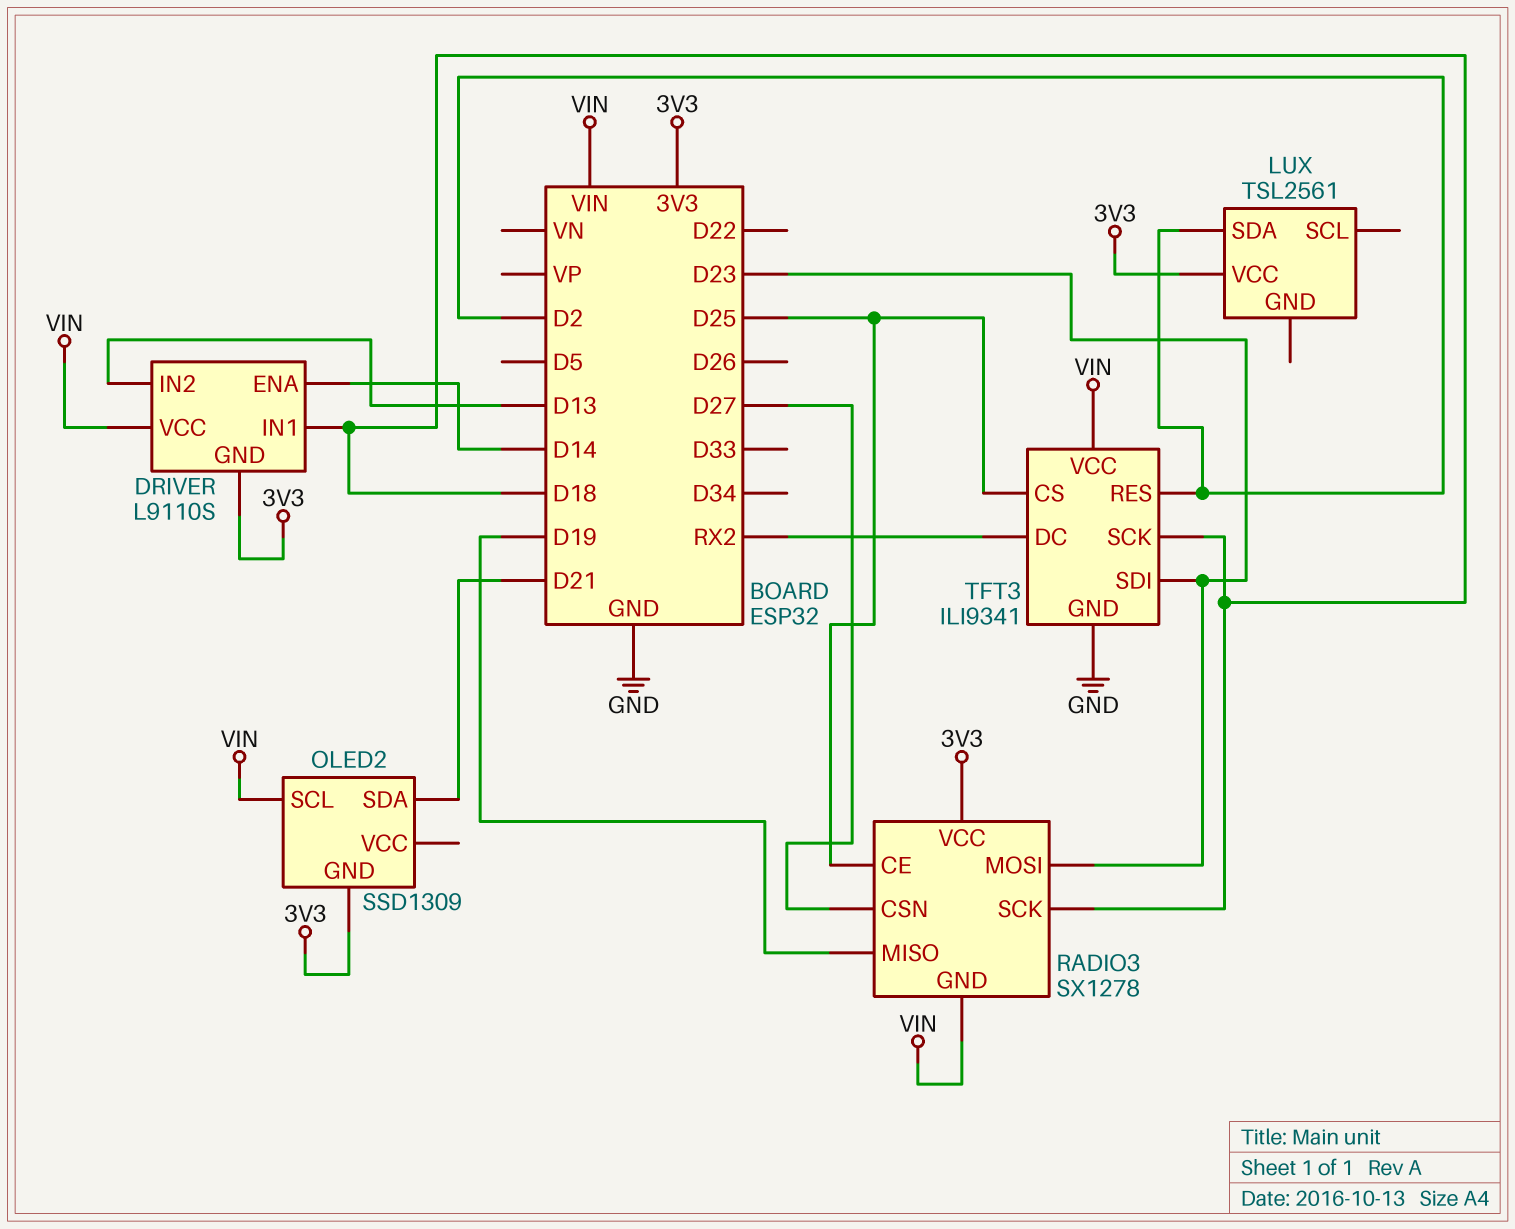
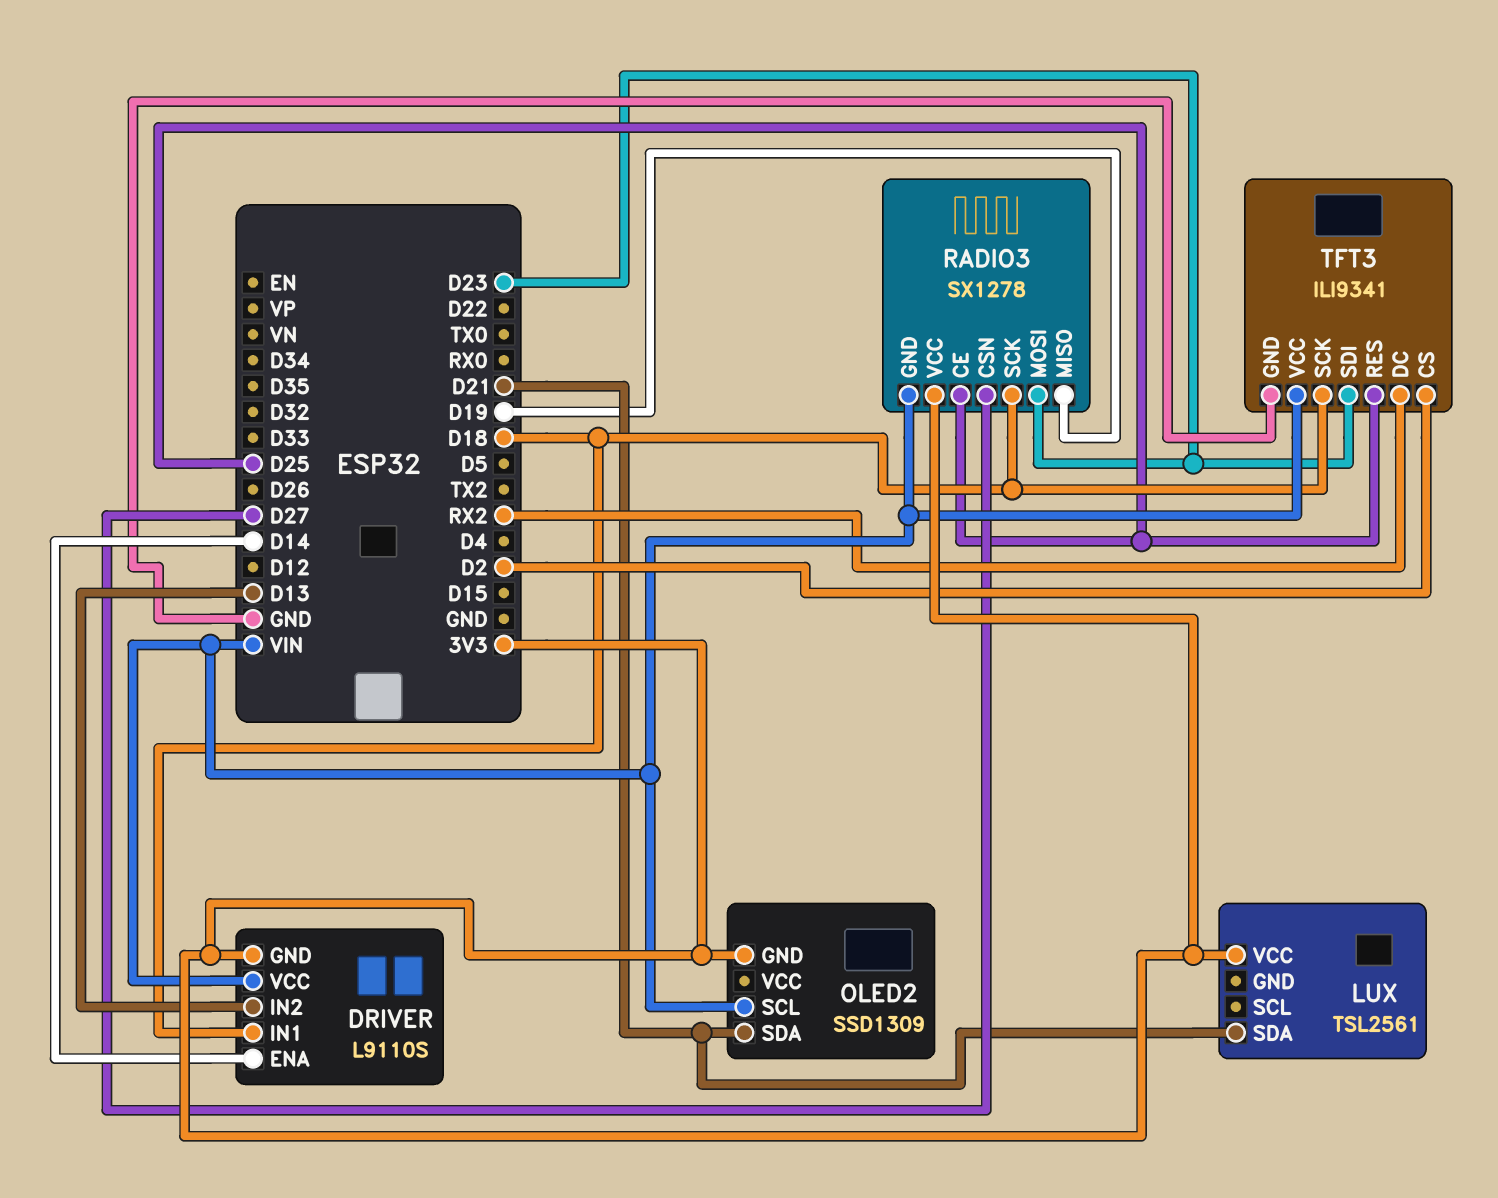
LUX pin SDA: D2 -> D21
TFT3 pin CS: D25 -> D2
TFT3 pin RES: D2 -> D25

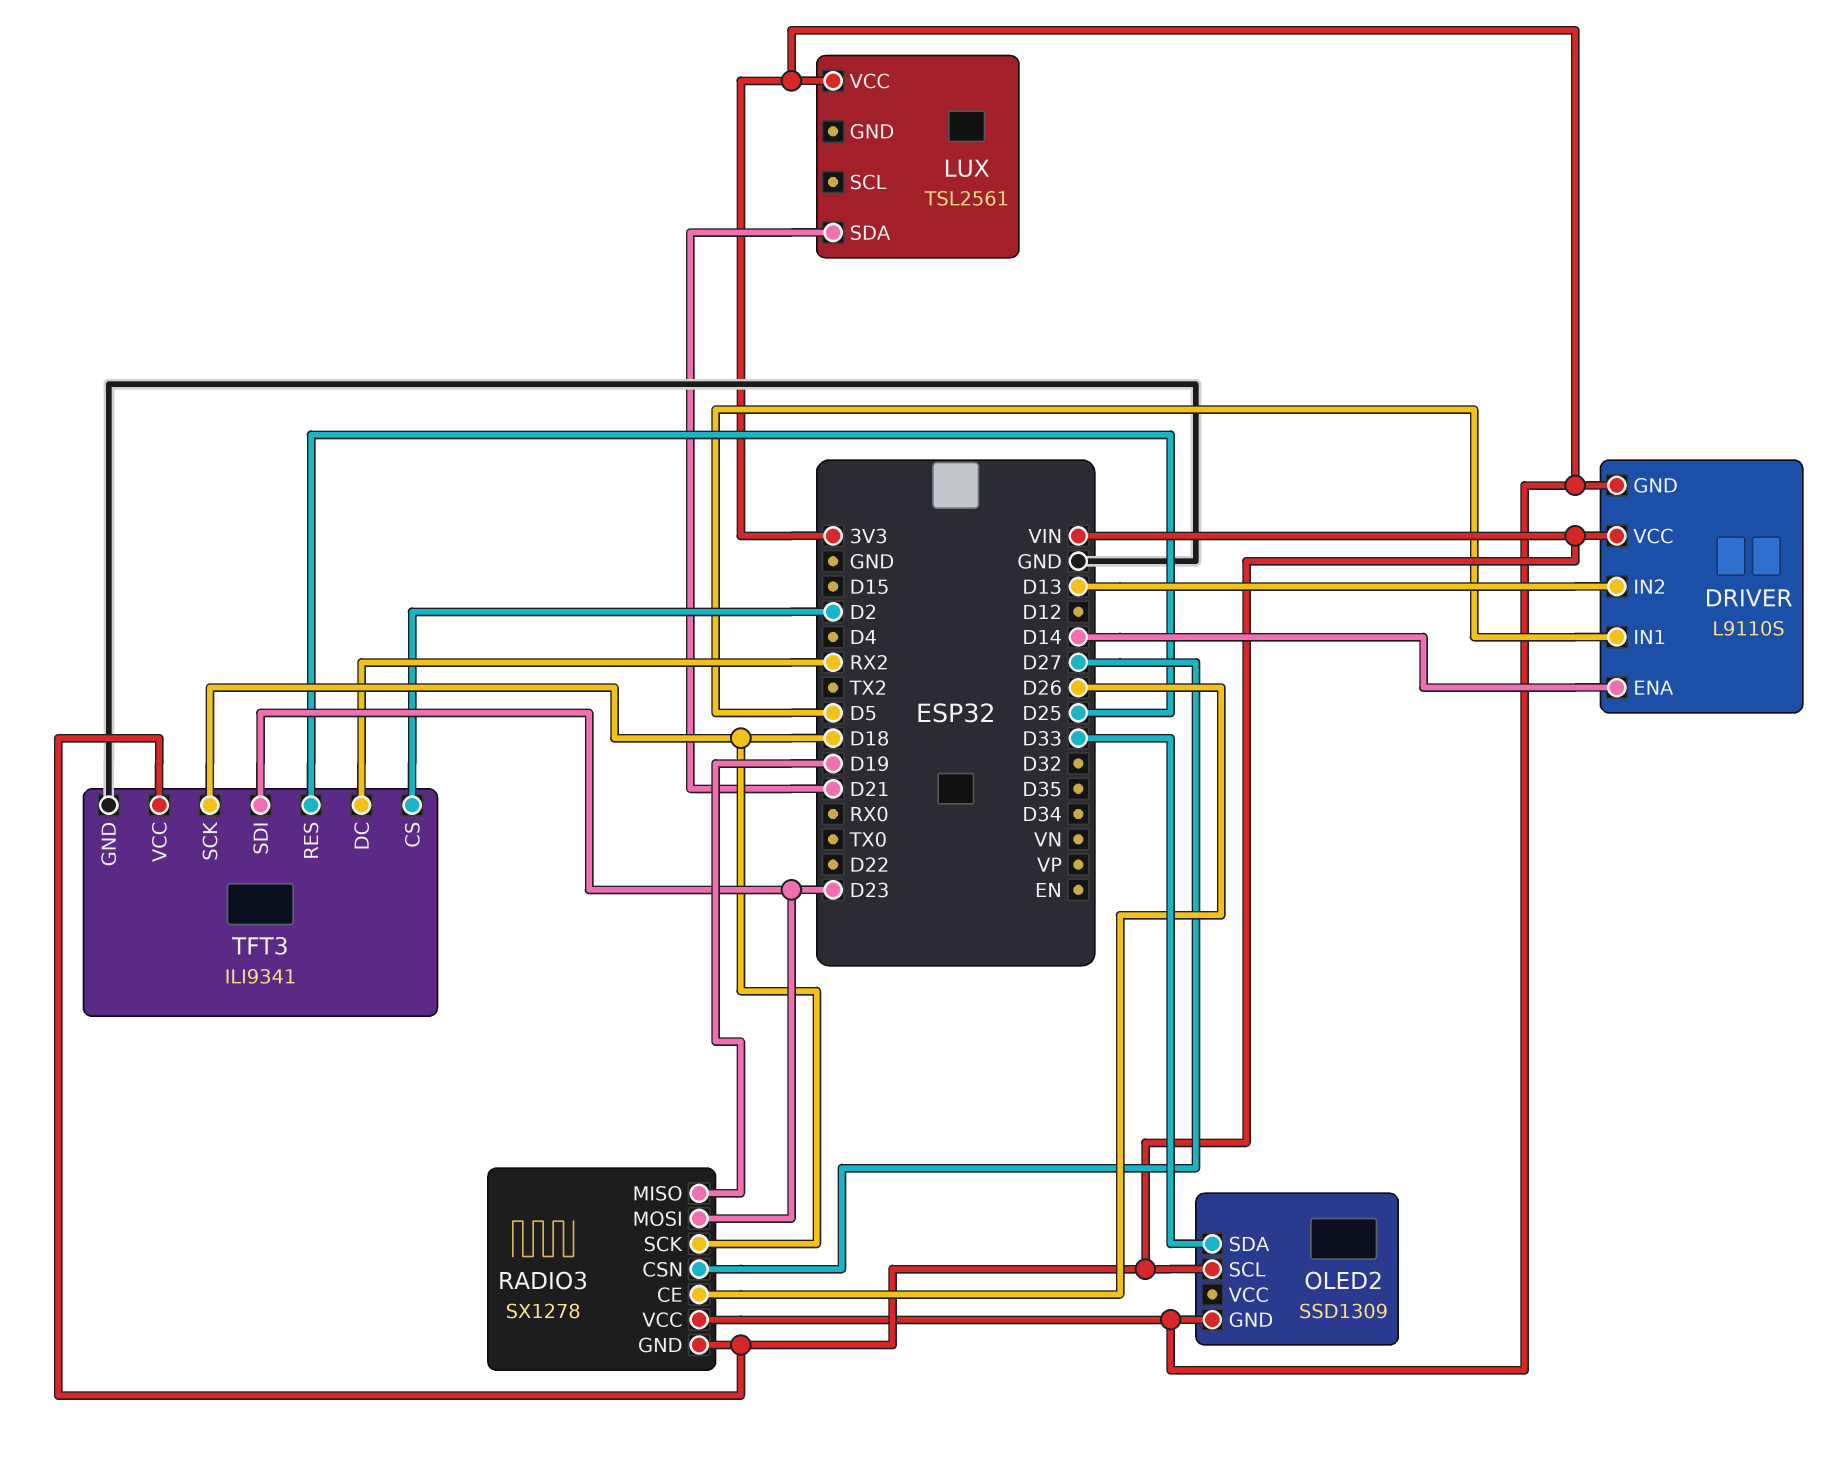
DRIVER pin IN1: D18 -> D5
OLED2 pin SDA: D21 -> D33
RADIO3 pin CE: D25 -> D26

